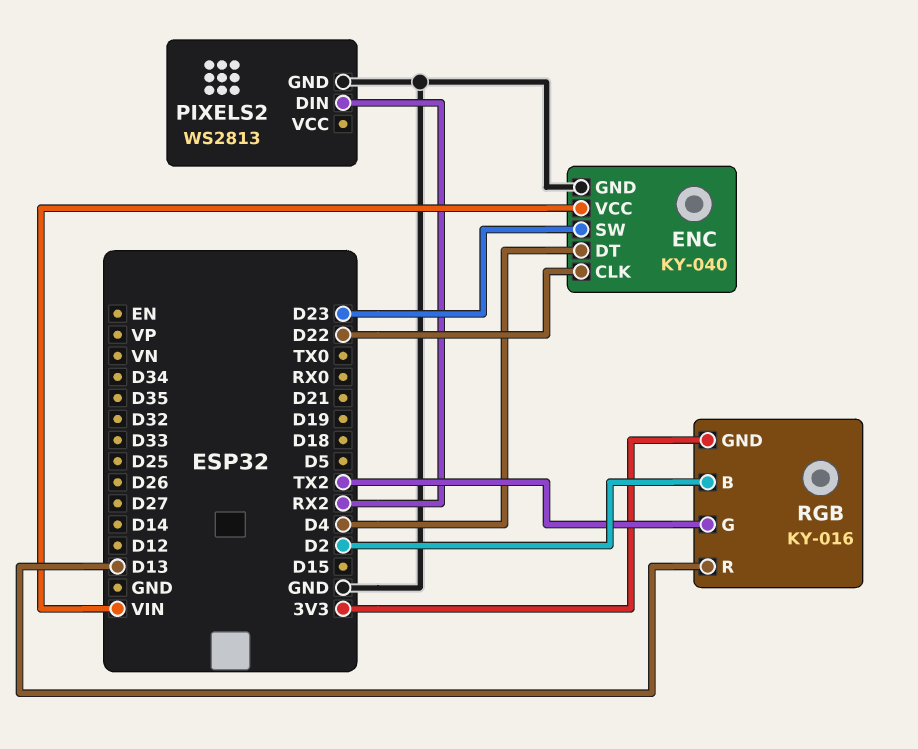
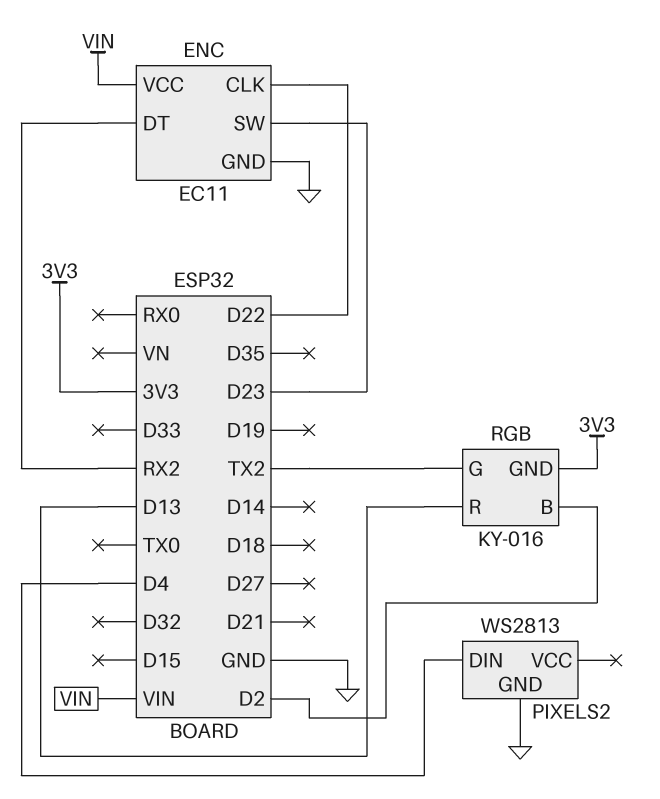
ENC: KY-040 -> EC11
ENC pin DT: D4 -> RX2
PIXELS2 pin DIN: RX2 -> D4

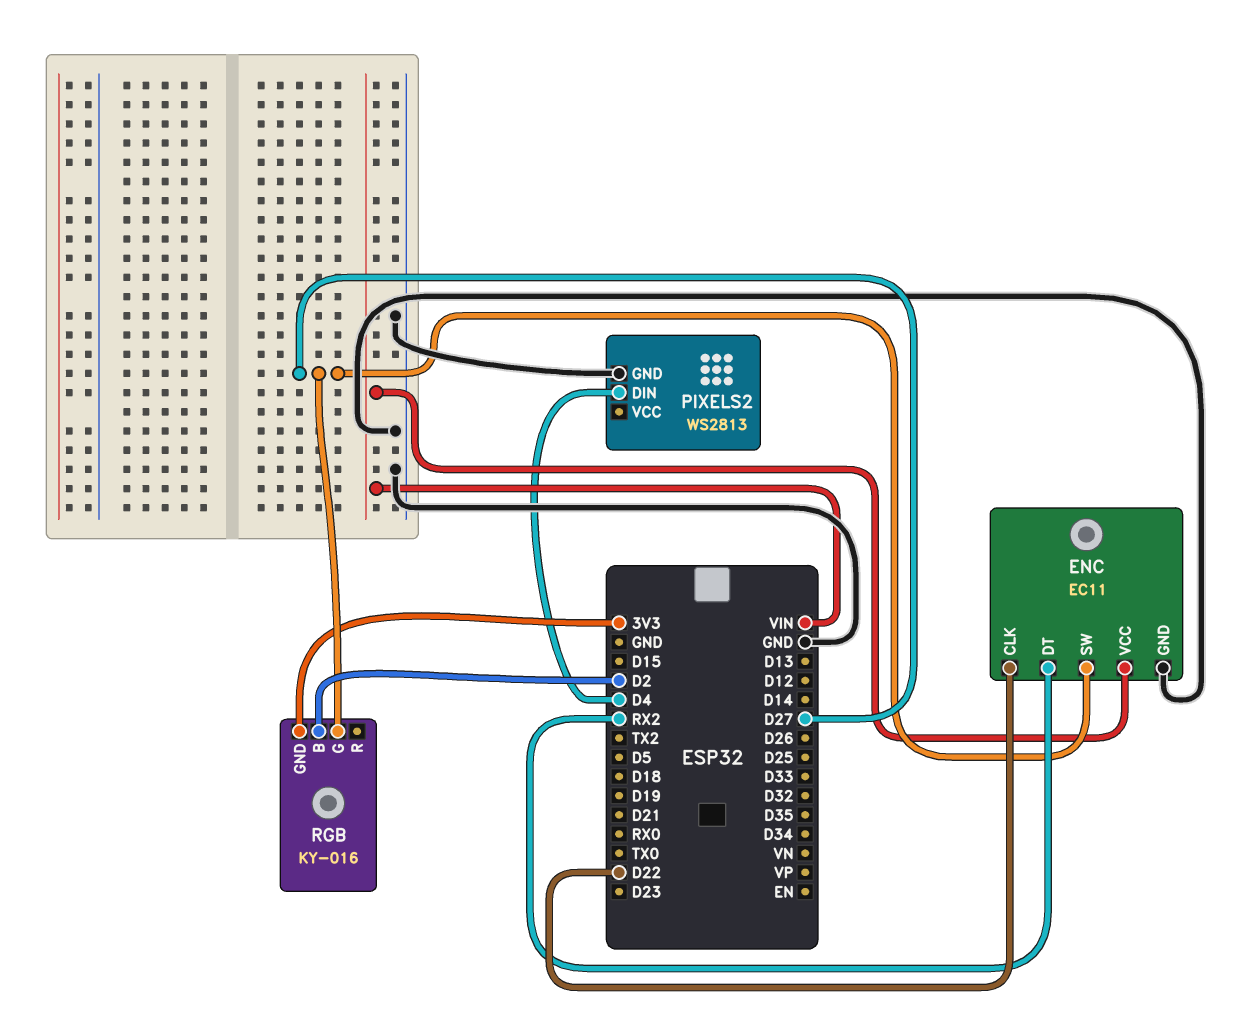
ENC pin SW: D23 -> D27
RGB pin G: TX2 -> D27
RGB pin R: D13 -> none

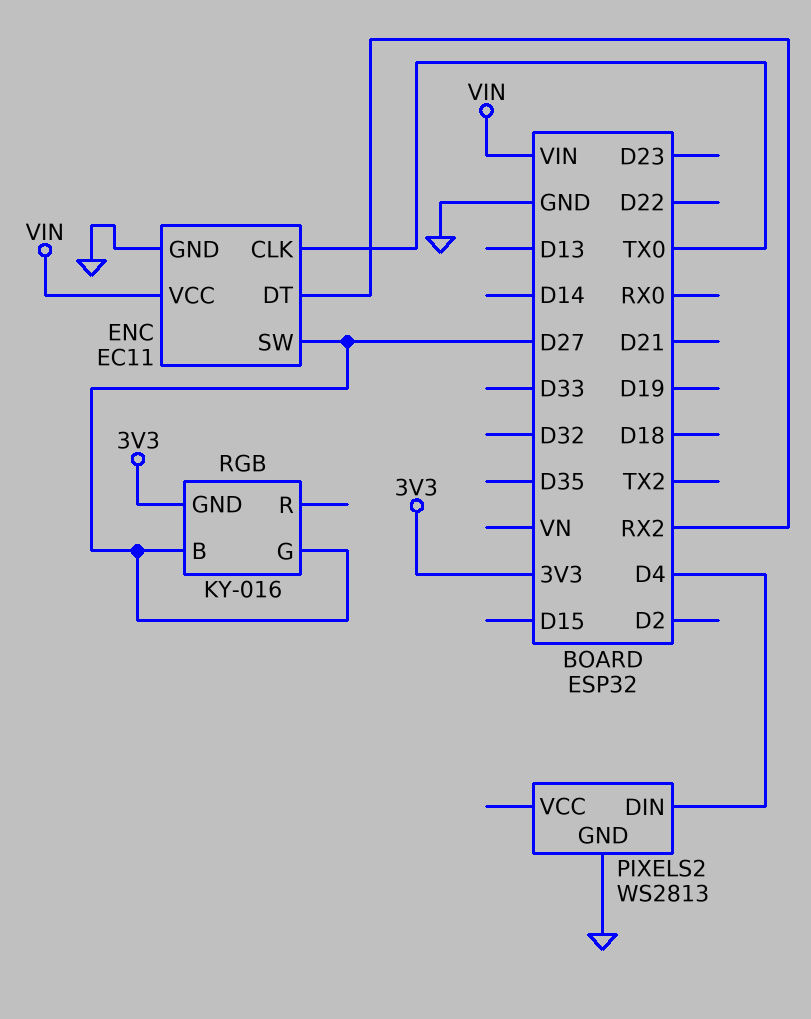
ENC pin CLK: D22 -> TX0
RGB pin B: D2 -> D27

